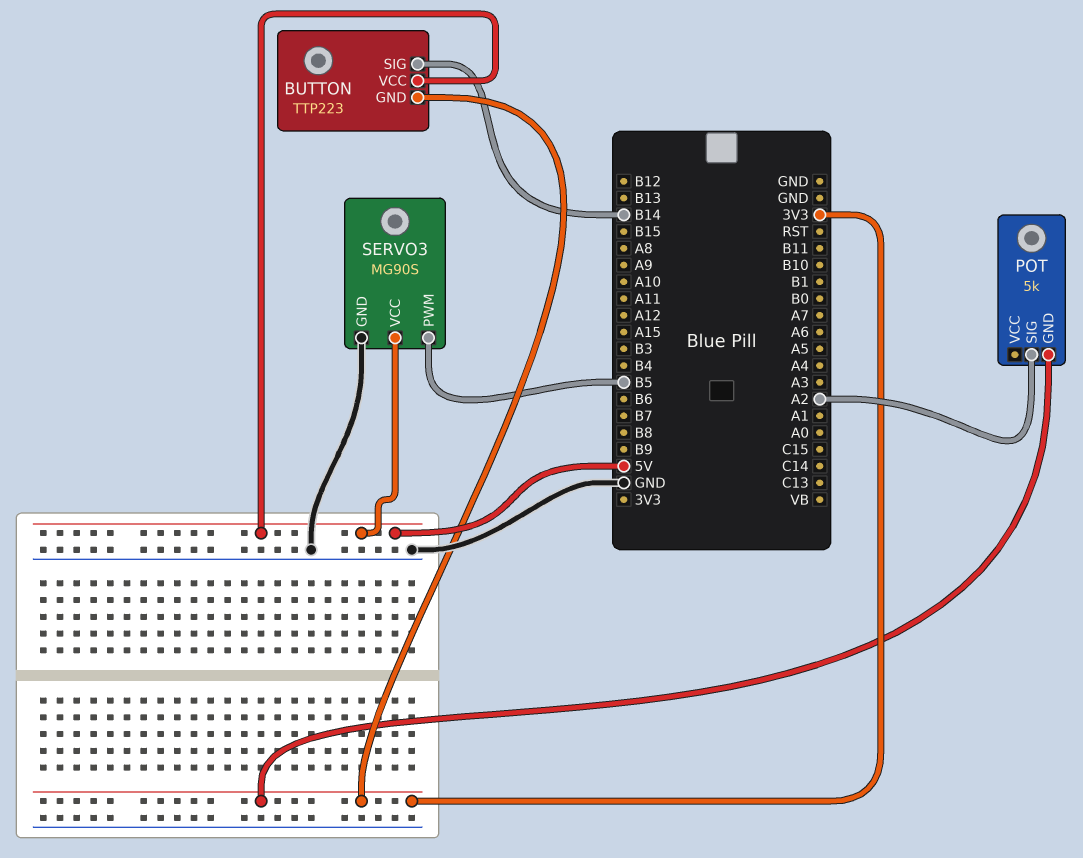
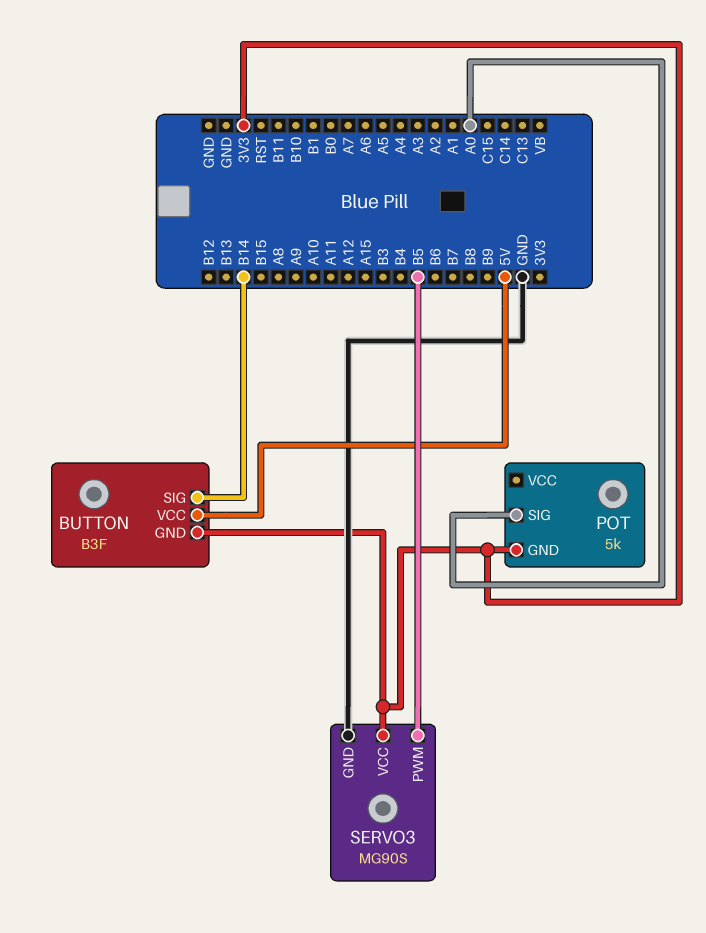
BUTTON: TTP223 -> B3F
POT pin SIG: A2 -> A0
SERVO3 pin VCC: 5V -> 3V3

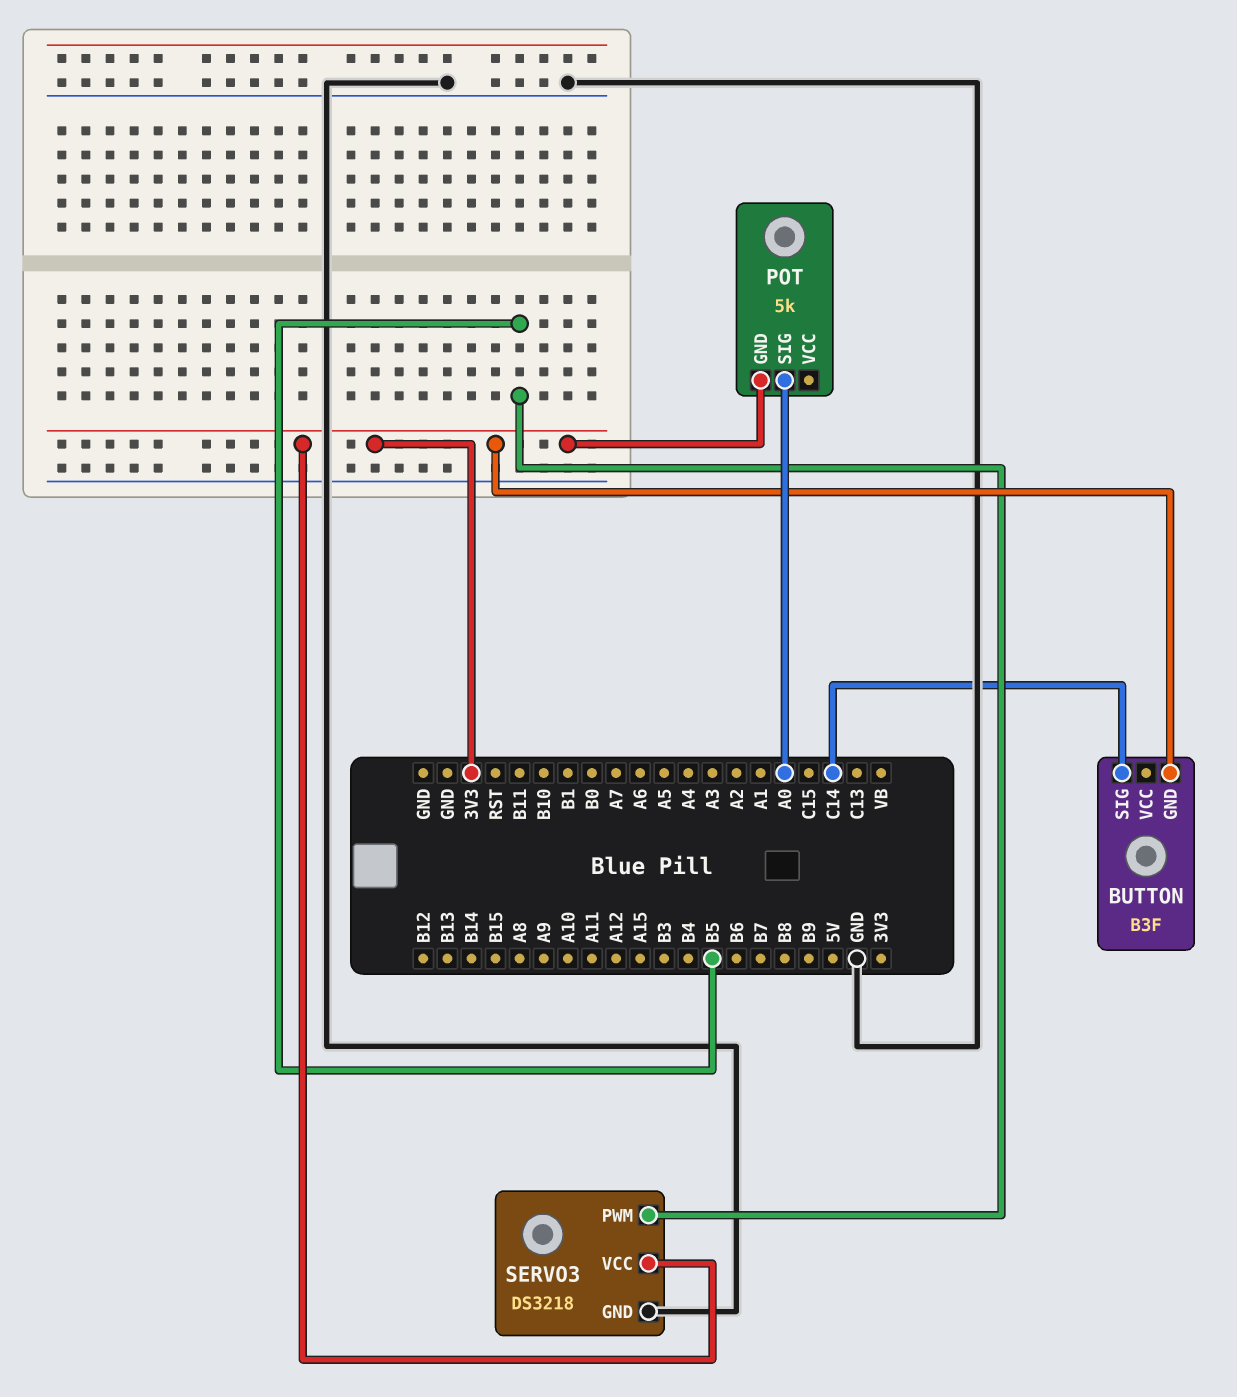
BUTTON pin SIG: B14 -> C14
BUTTON pin VCC: 5V -> none
SERVO3: MG90S -> DS3218

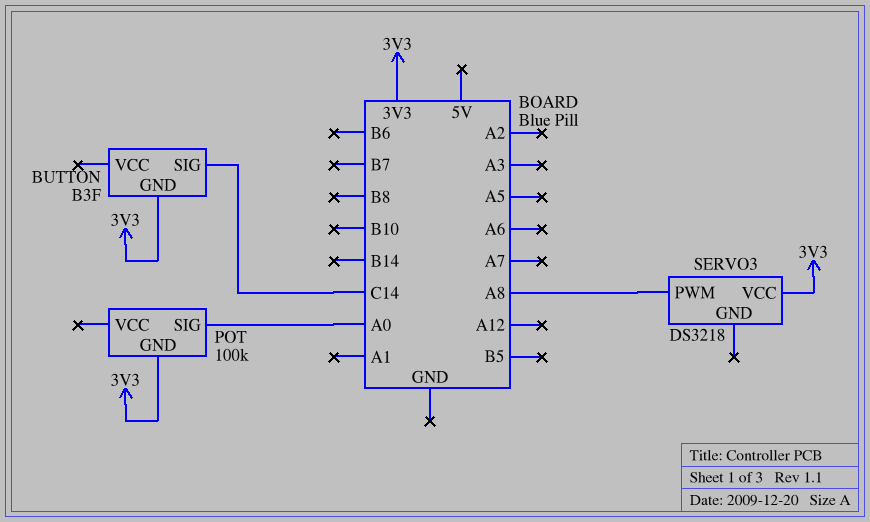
POT: 5k -> 100k
SERVO3 pin GND: GND -> none
SERVO3 pin PWM: B5 -> A8

